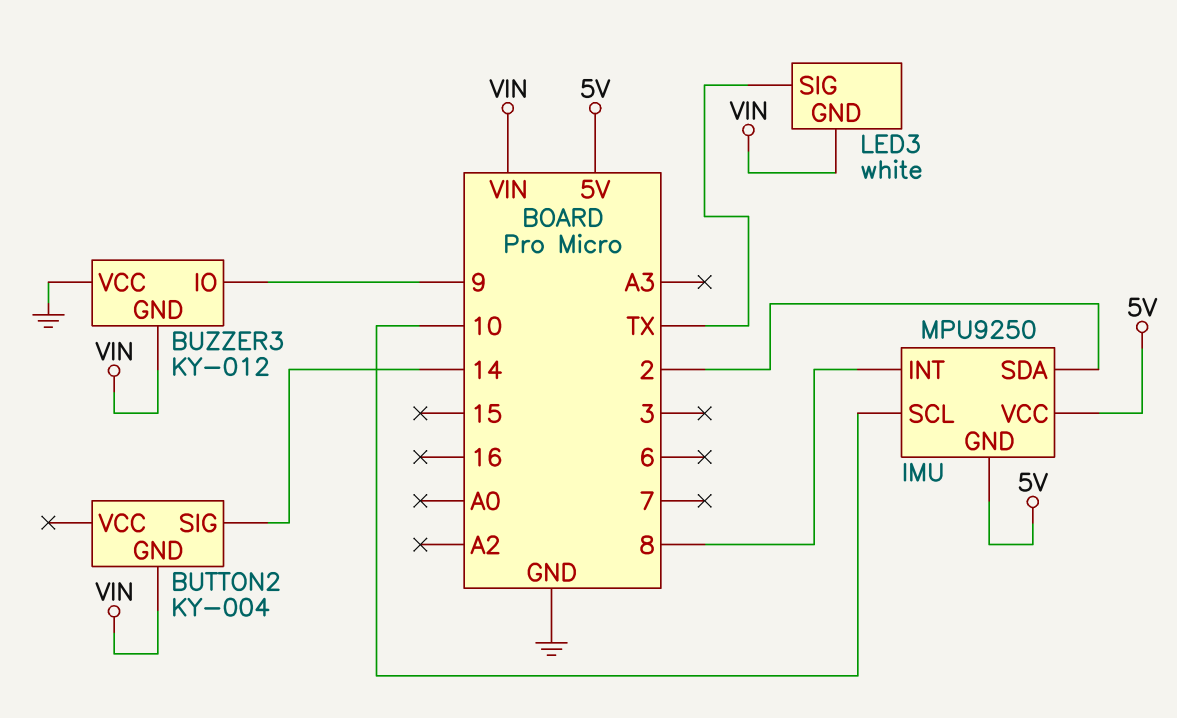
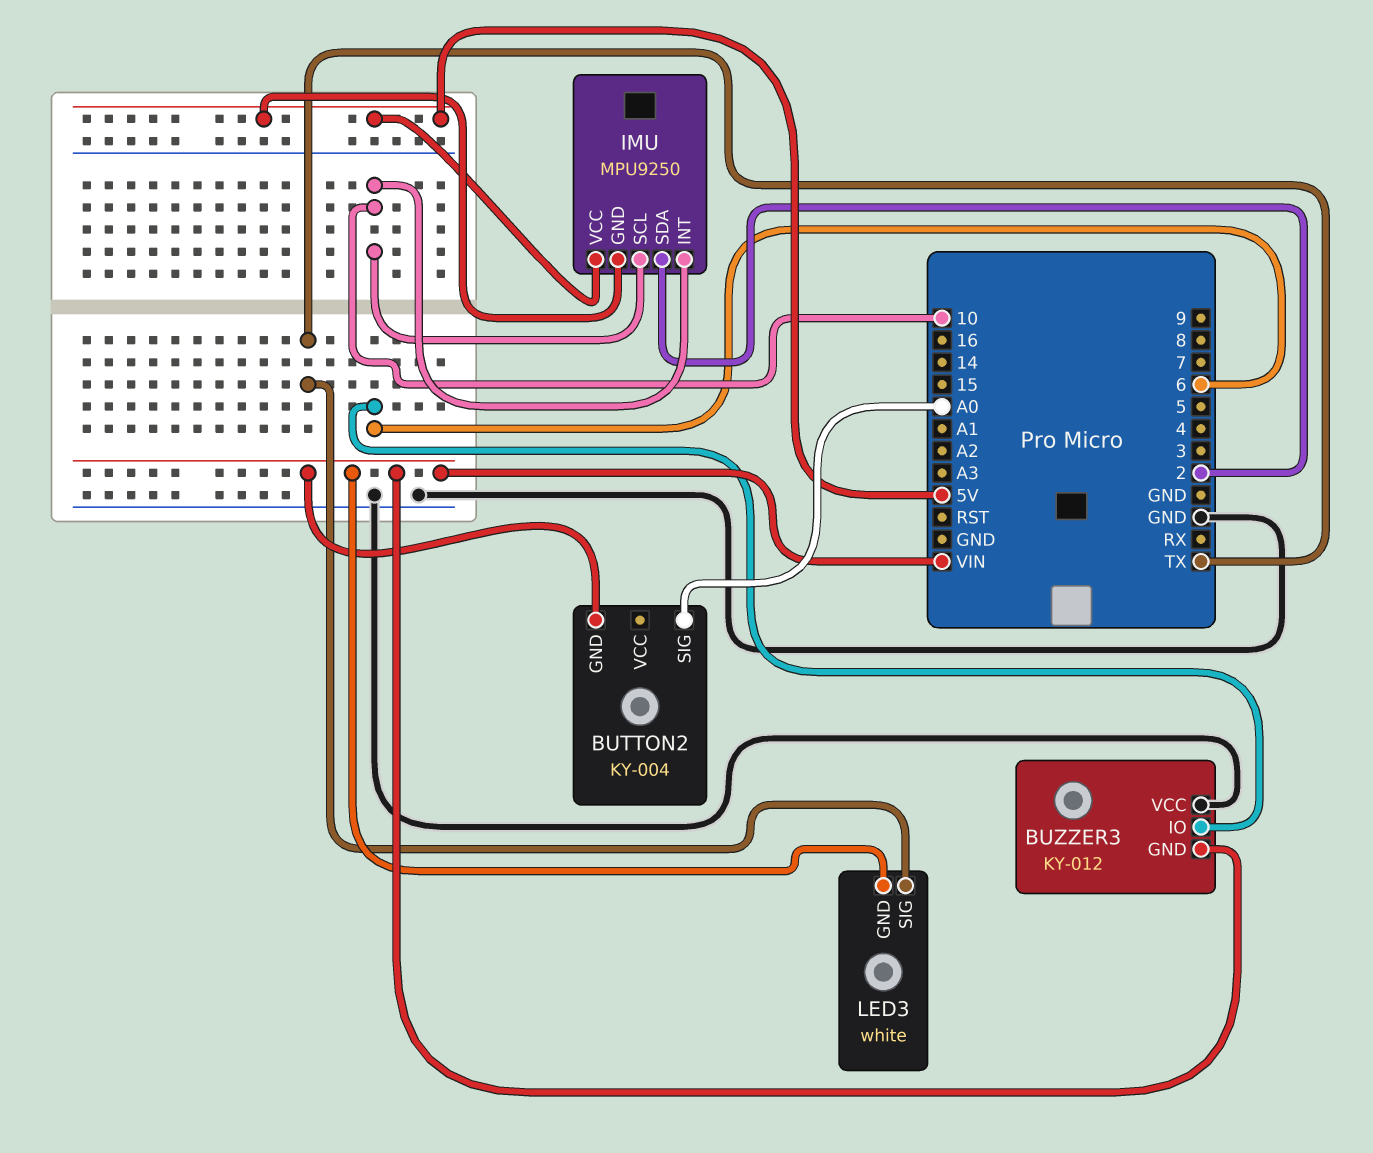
BUTTON2 pin SIG: 14 -> A0
BUZZER3 pin IO: 9 -> 6
IMU pin INT: 8 -> 10

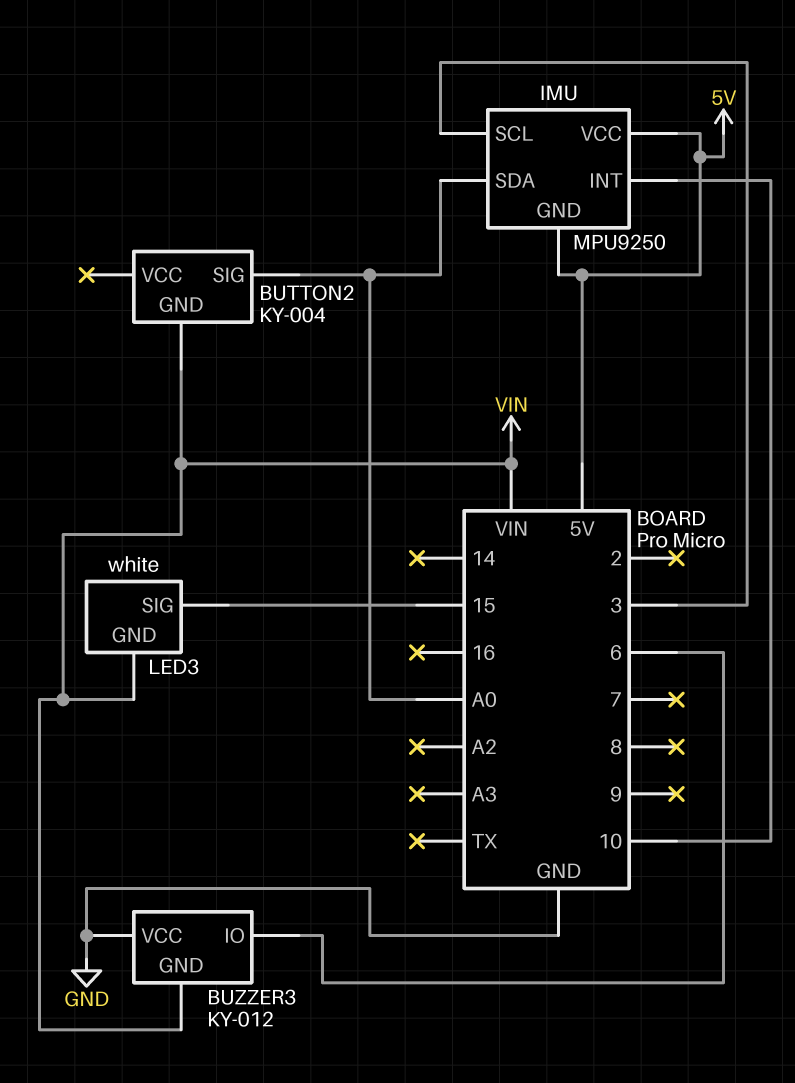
IMU pin SCL: 10 -> 3
IMU pin SDA: 2 -> A0
LED3 pin SIG: TX -> 15

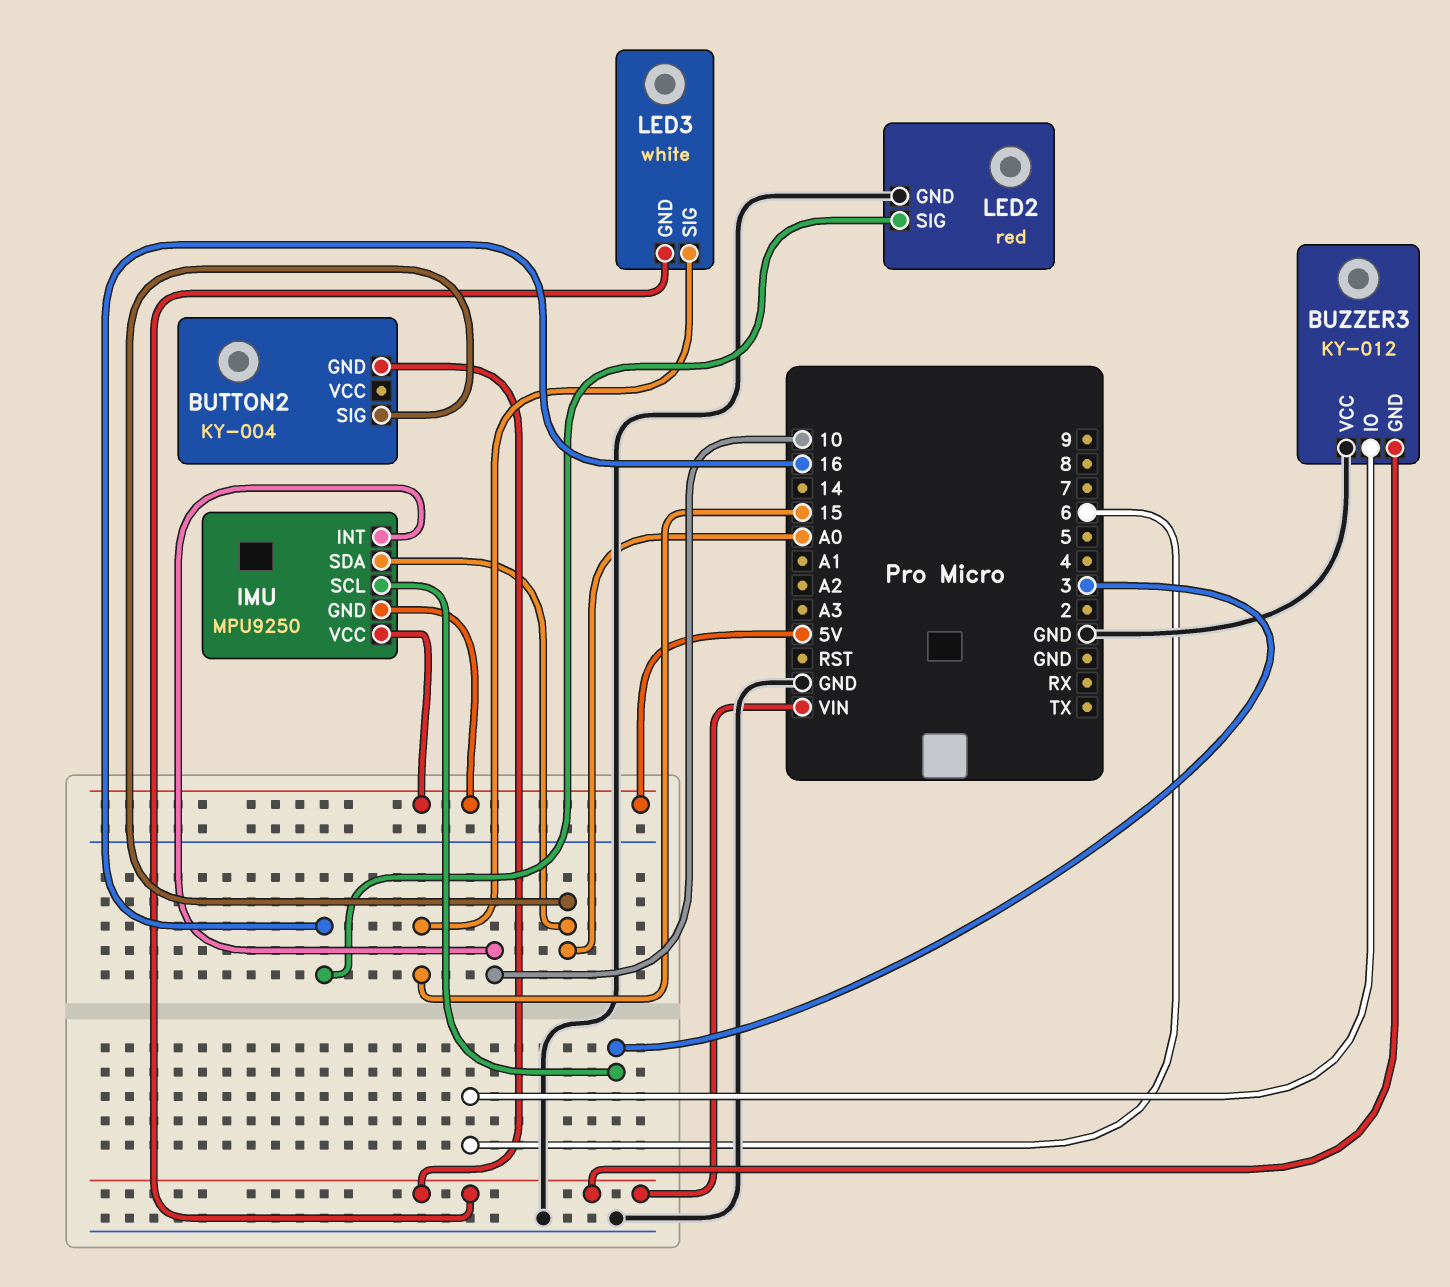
LED2: none -> red
LED2 pin GND: none -> GND
LED2 pin SIG: none -> 16

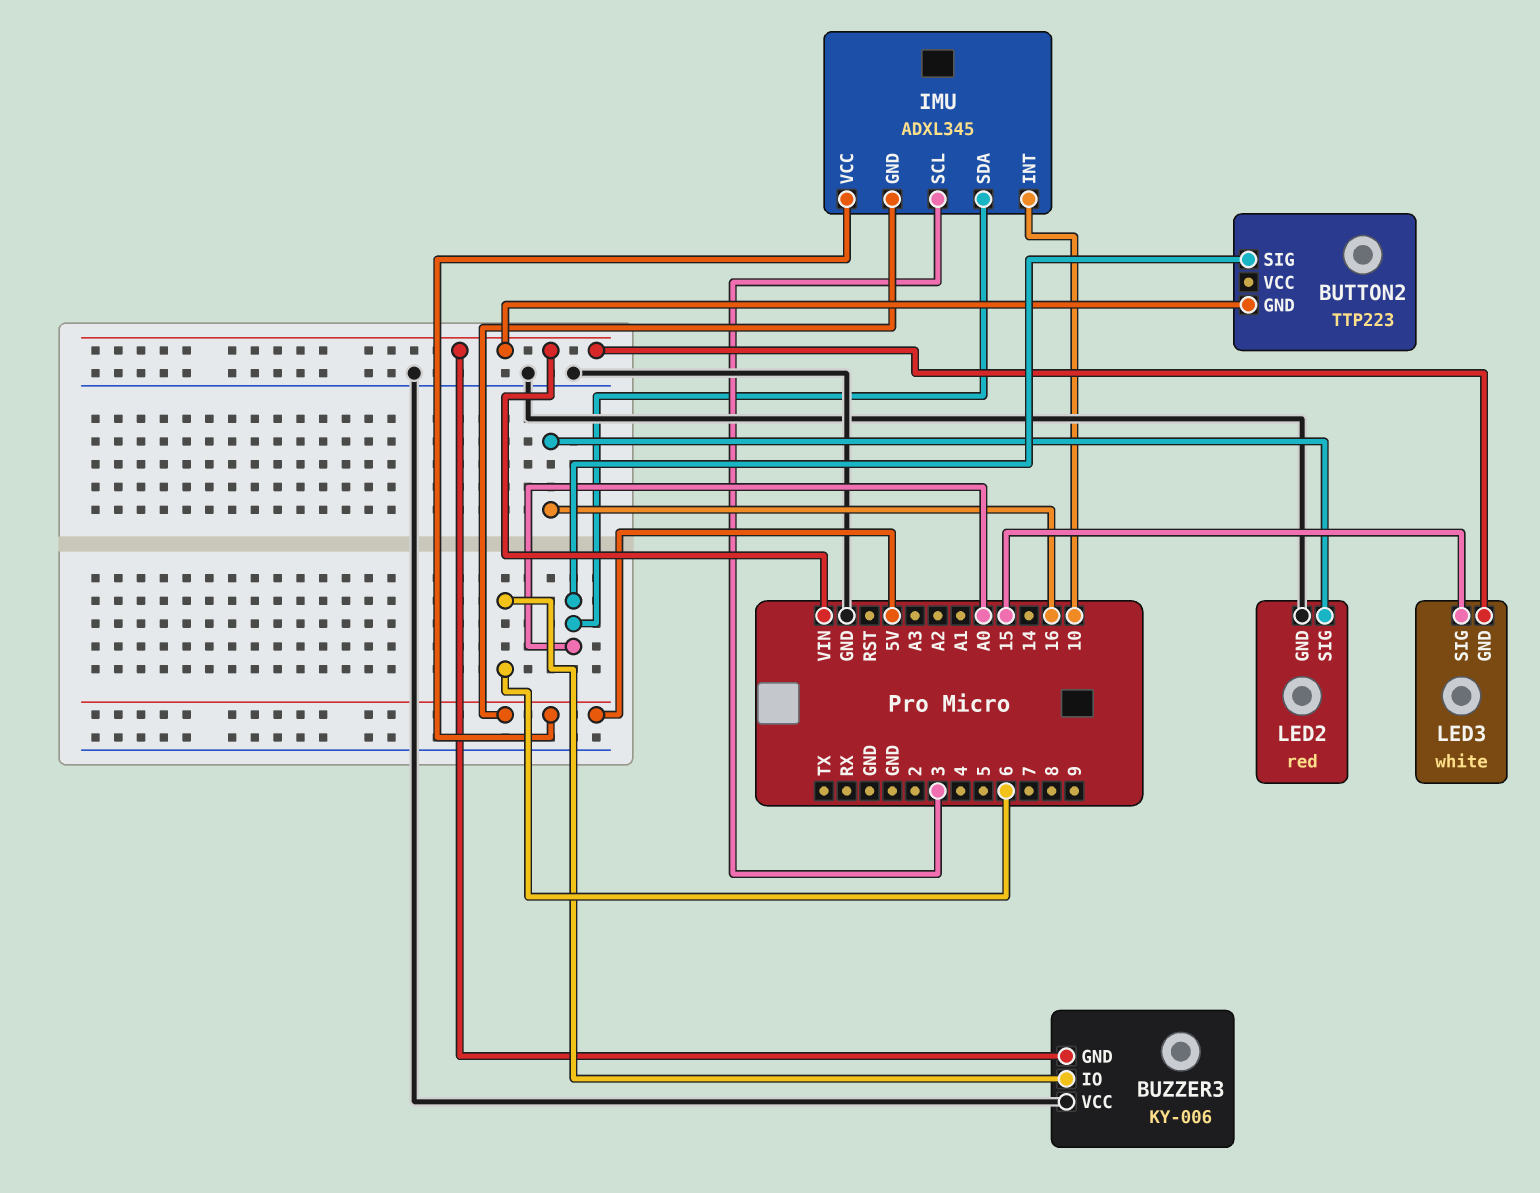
BUTTON2: KY-004 -> TTP223
BUZZER3: KY-012 -> KY-006
IMU: MPU9250 -> ADXL345

